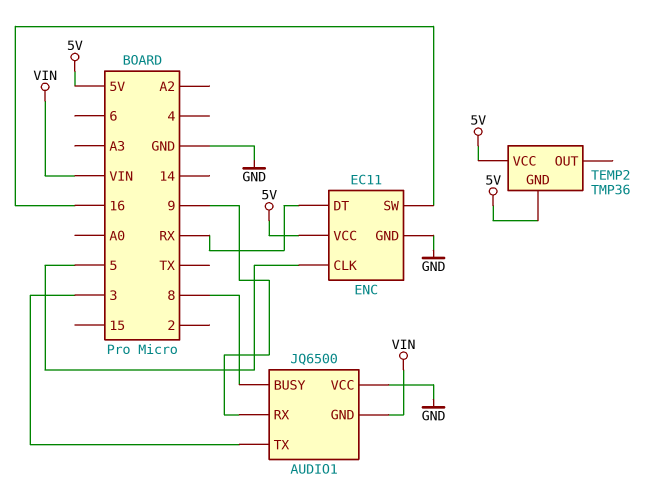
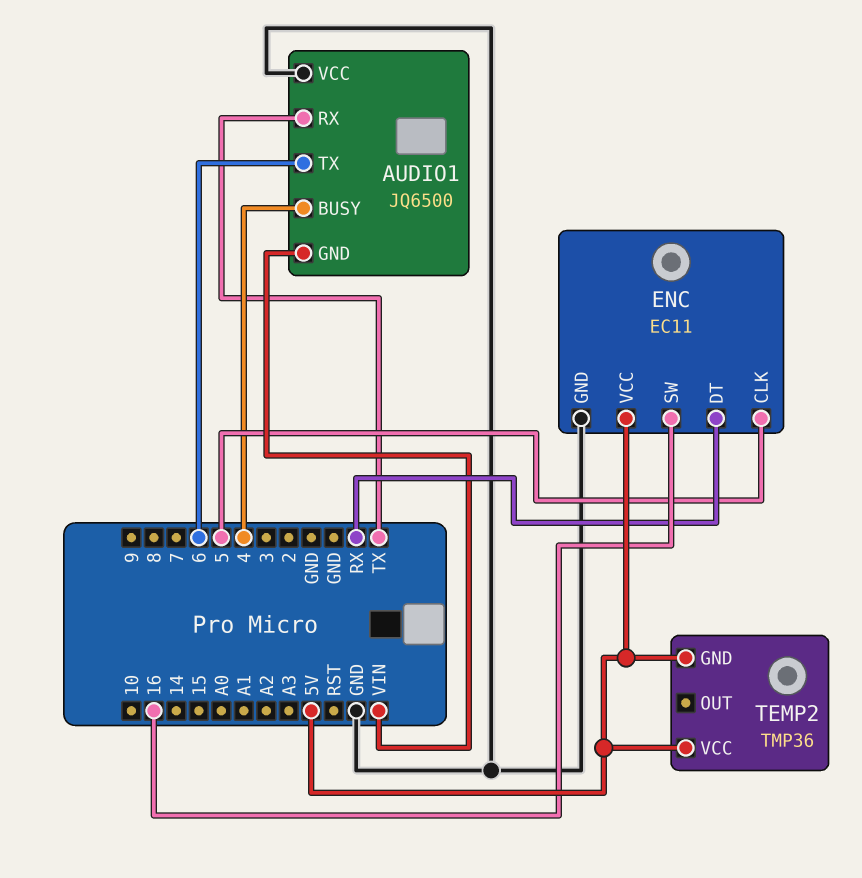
AUDIO1 pin BUSY: 8 -> 4
AUDIO1 pin RX: 9 -> TX
AUDIO1 pin TX: 3 -> 6

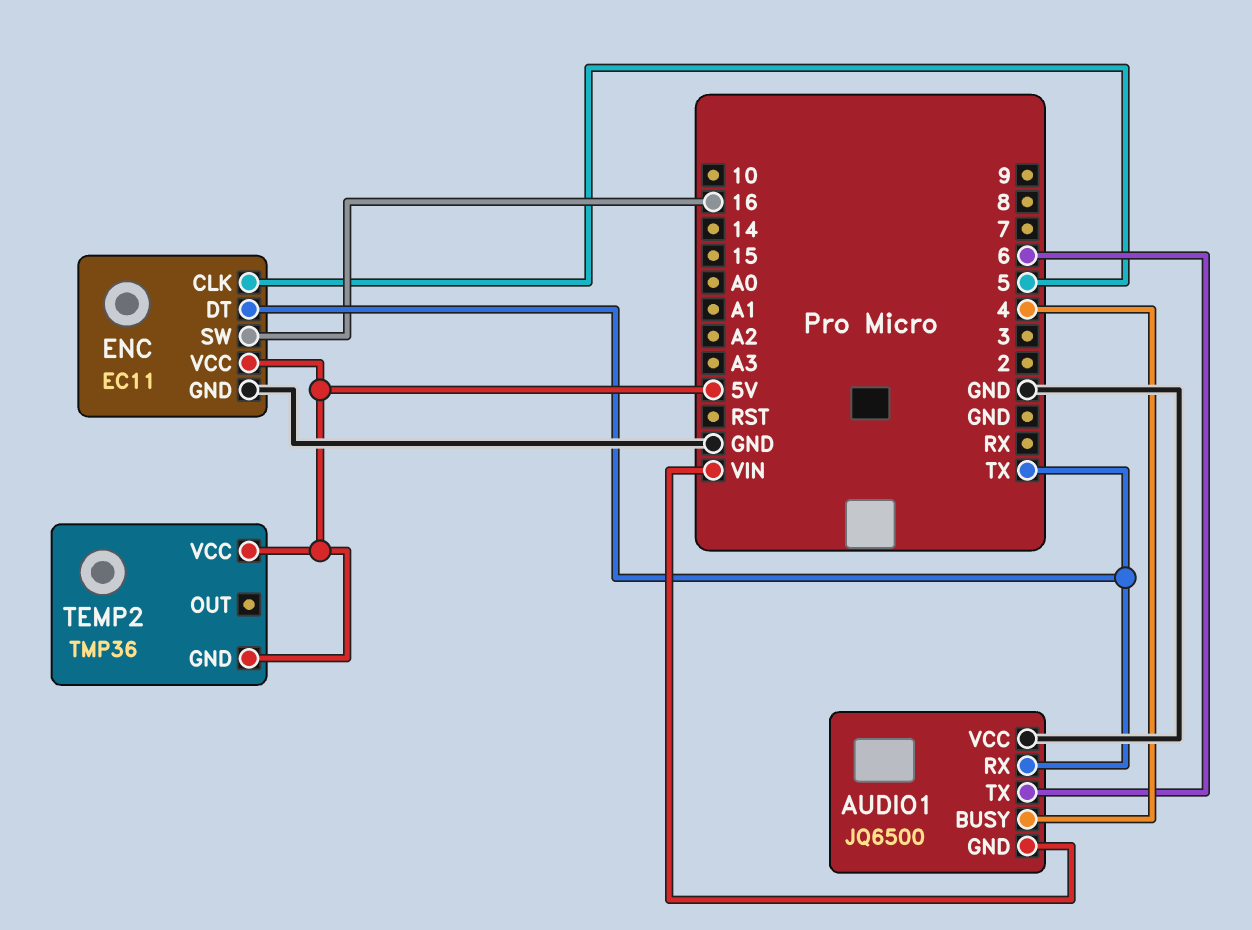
ENC pin DT: RX -> TX

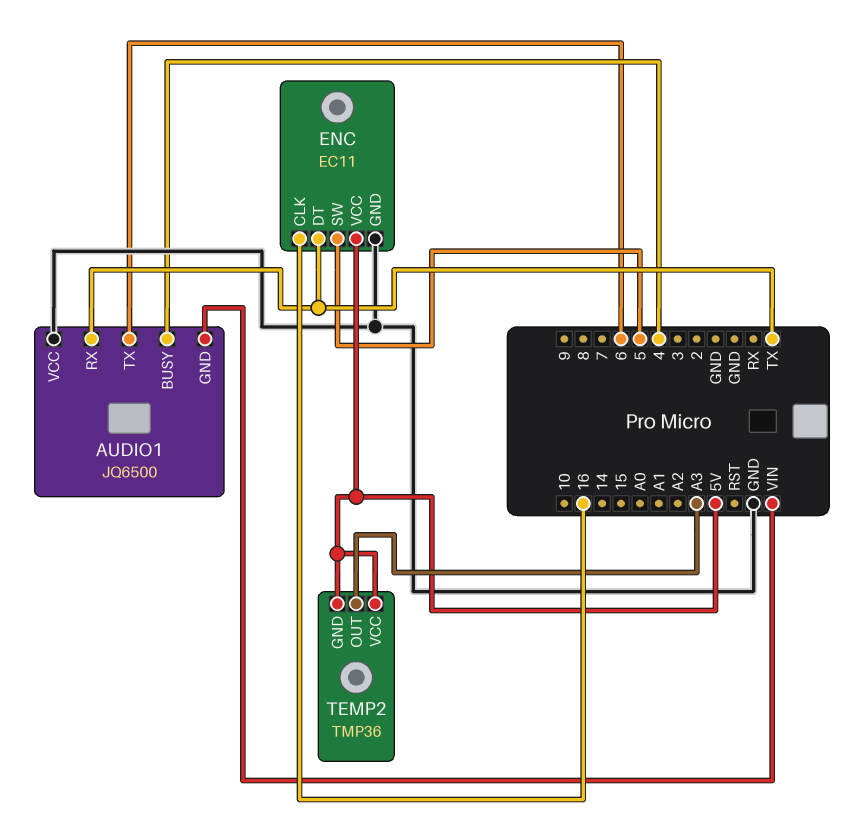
ENC pin CLK: 5 -> 16
ENC pin SW: 16 -> 5
TEMP2 pin OUT: none -> A3

